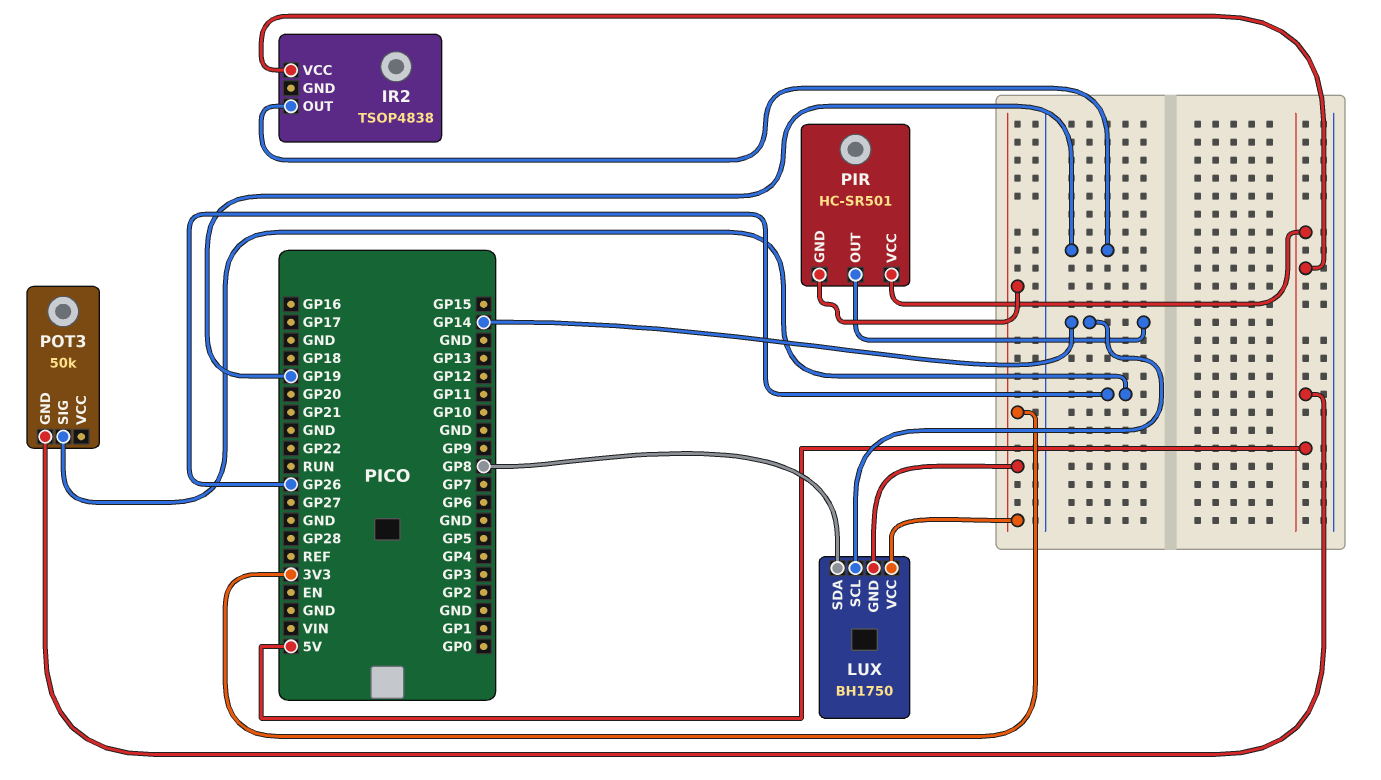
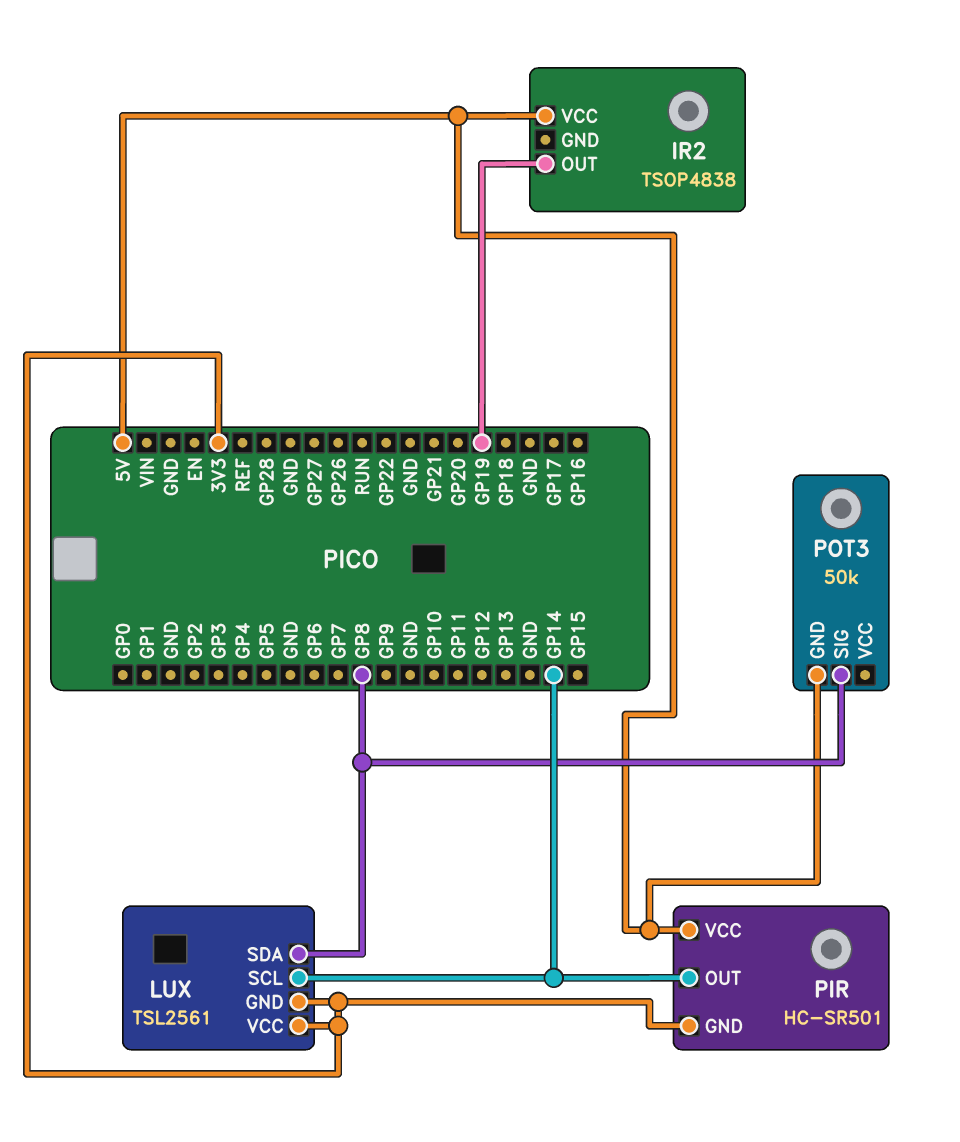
LUX: BH1750 -> TSL2561
POT3 pin SIG: GP26 -> GP8

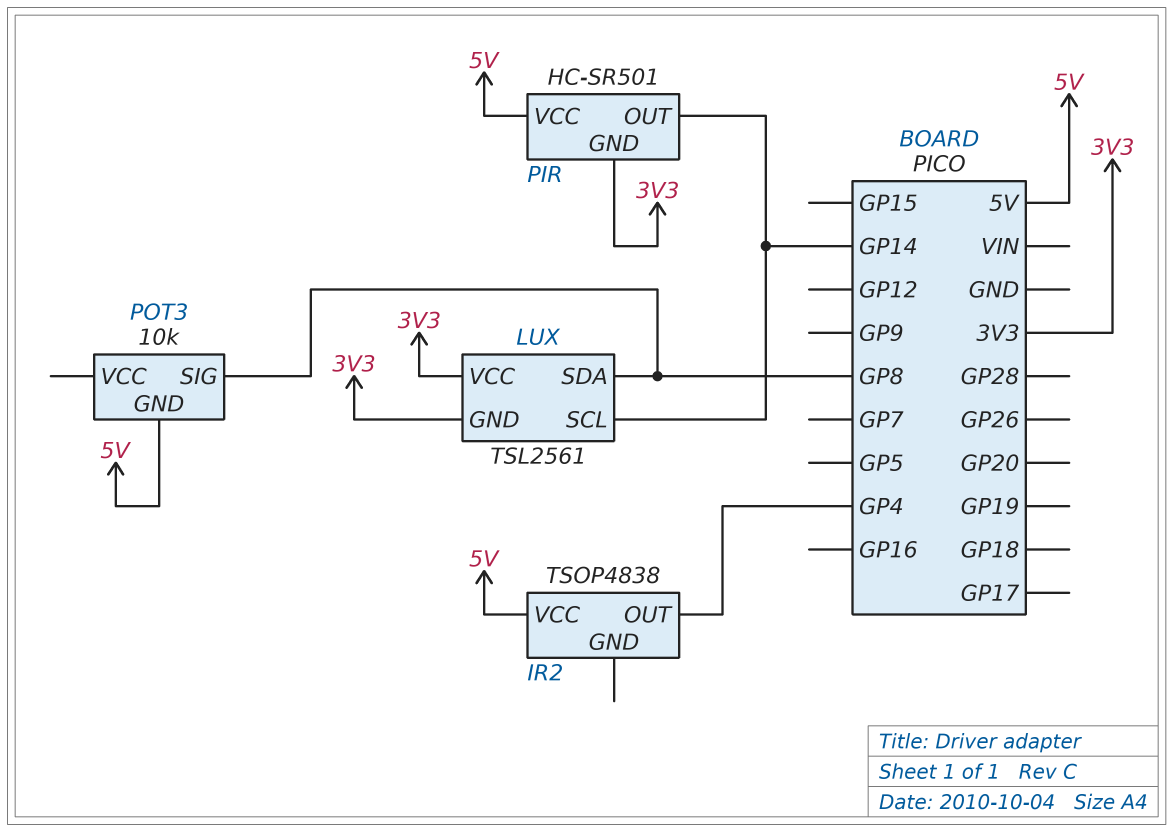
IR2 pin OUT: GP19 -> GP4
POT3: 50k -> 10k

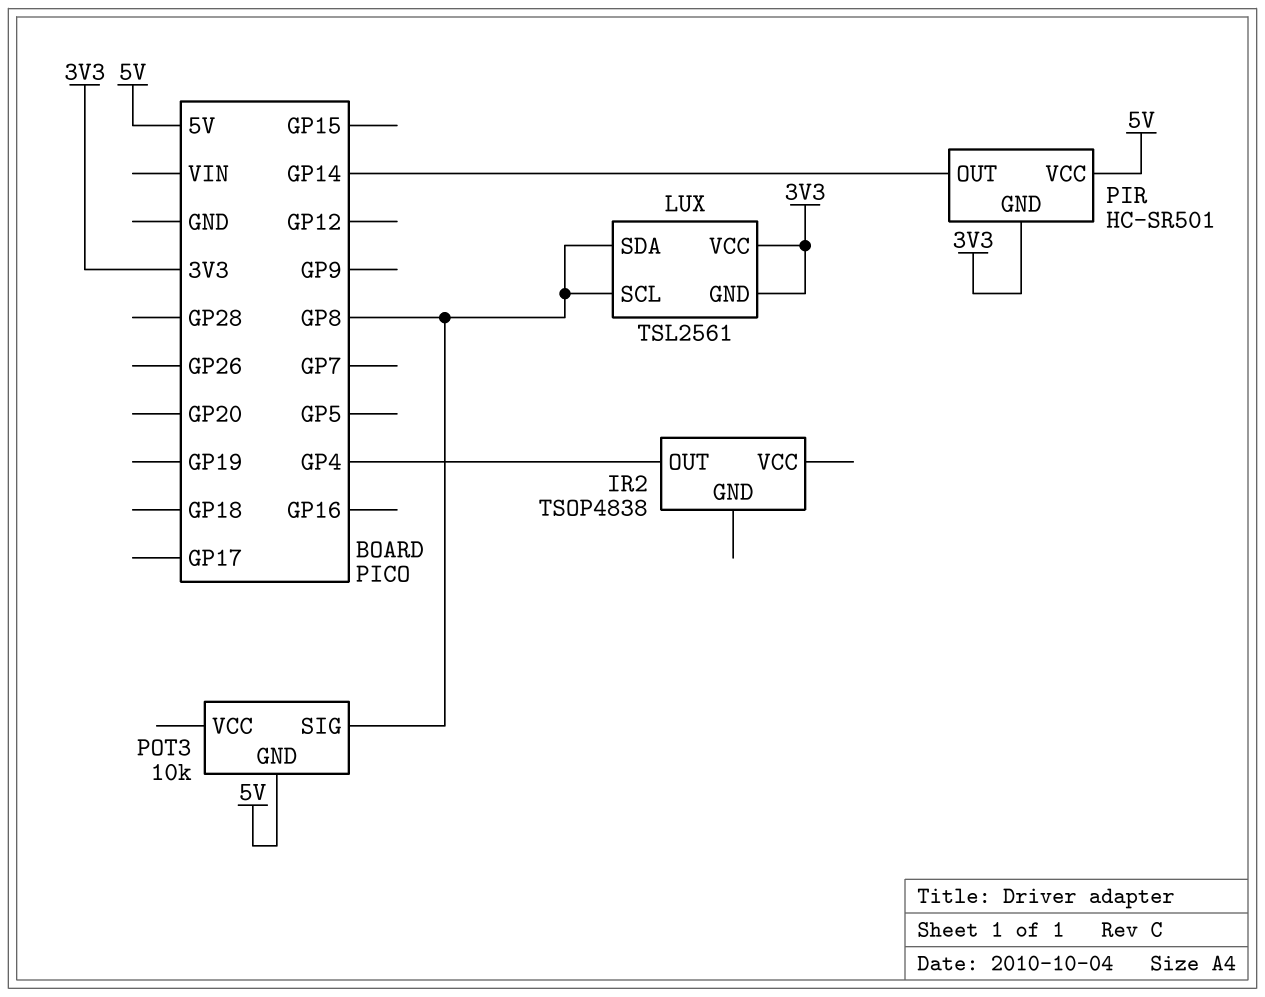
IR2 pin VCC: 5V -> none
LUX pin SCL: GP14 -> GP8

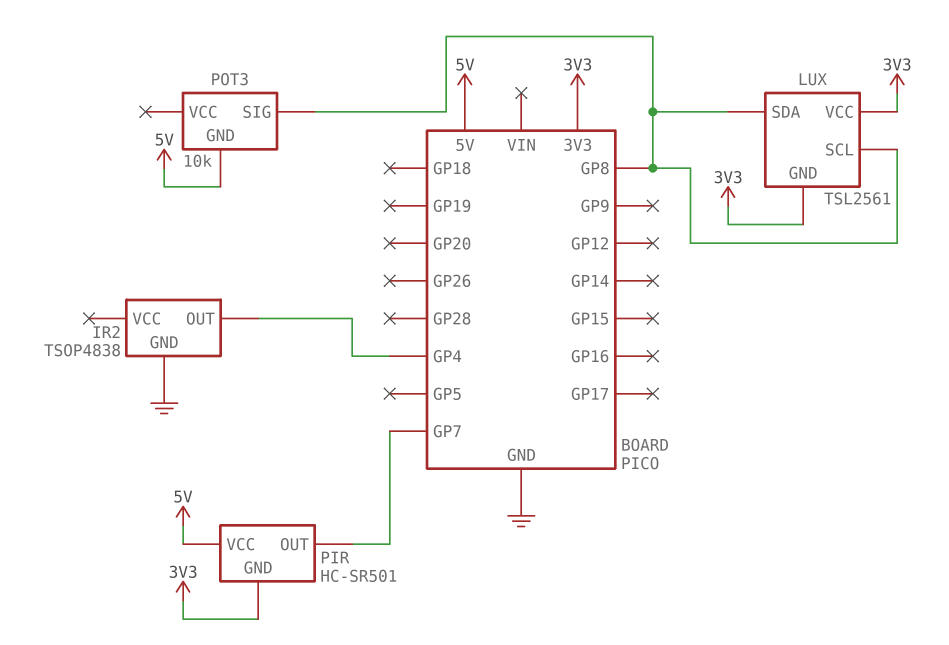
IR2 pin GND: none -> GND
PIR pin OUT: GP14 -> GP7

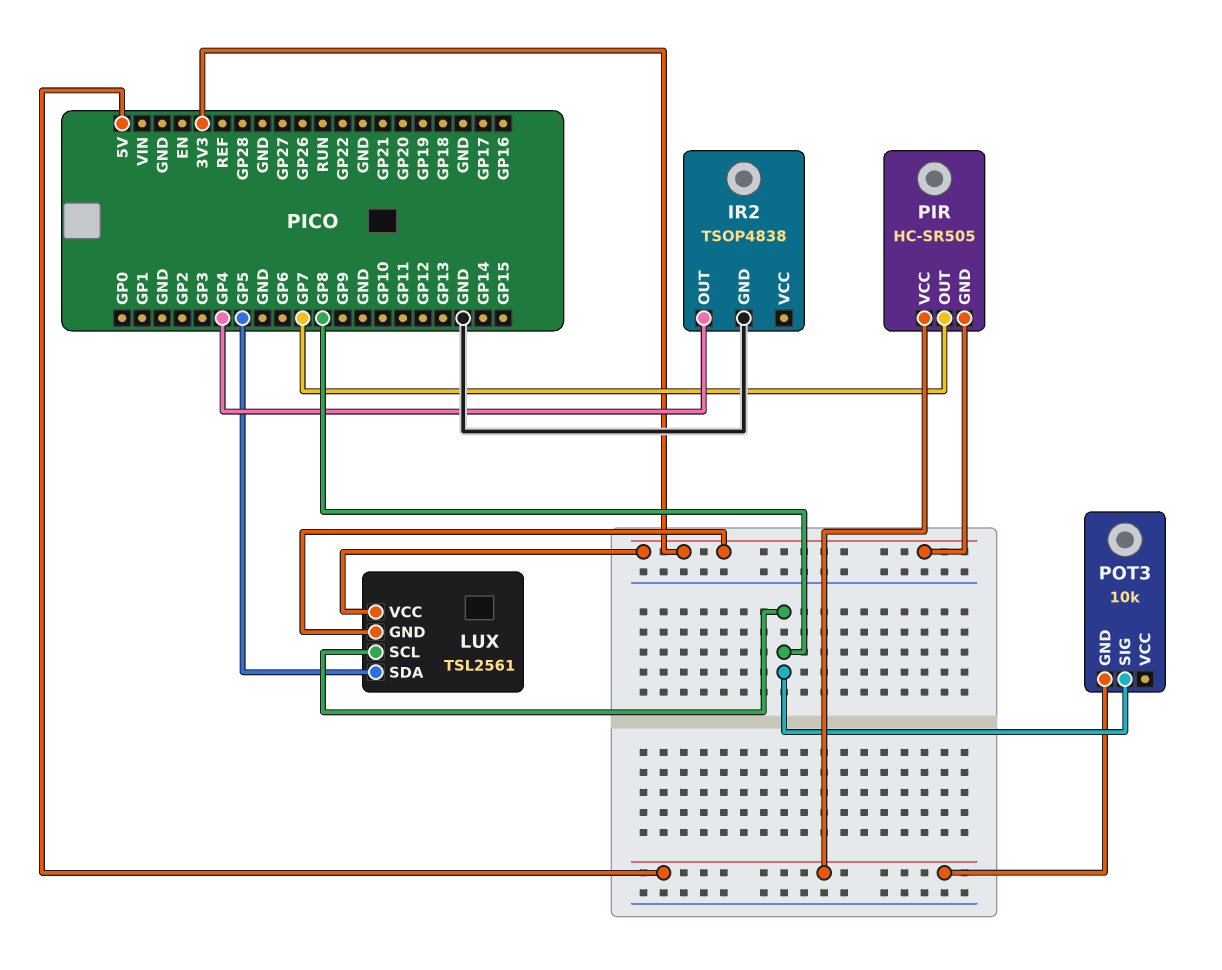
LUX pin SDA: GP8 -> GP5
PIR: HC-SR501 -> HC-SR505

